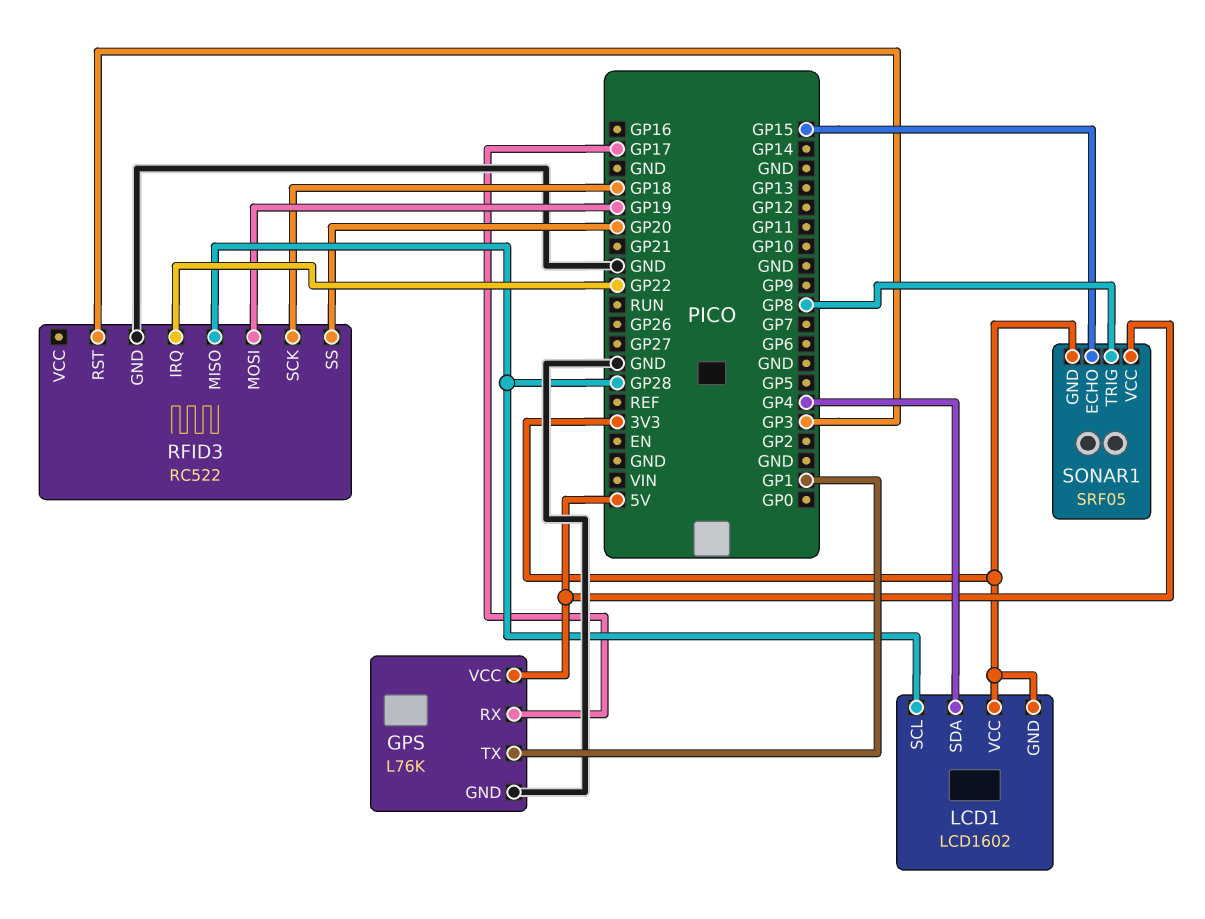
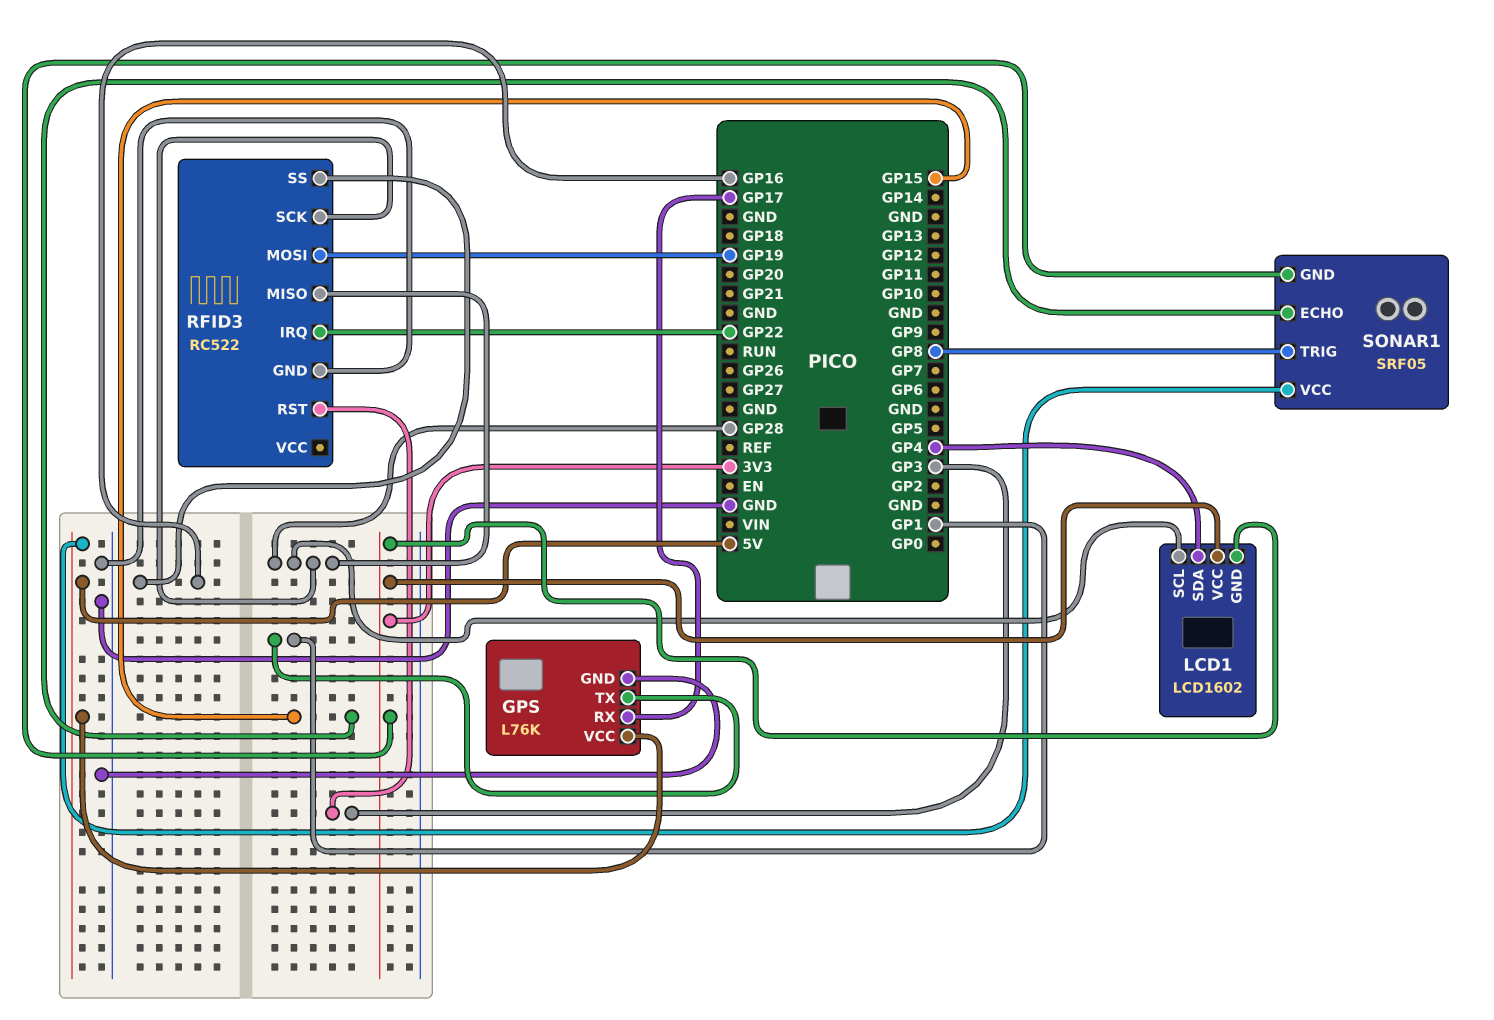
RFID3 pin SCK: GP18 -> GP28
RFID3 pin SS: GP20 -> GP16

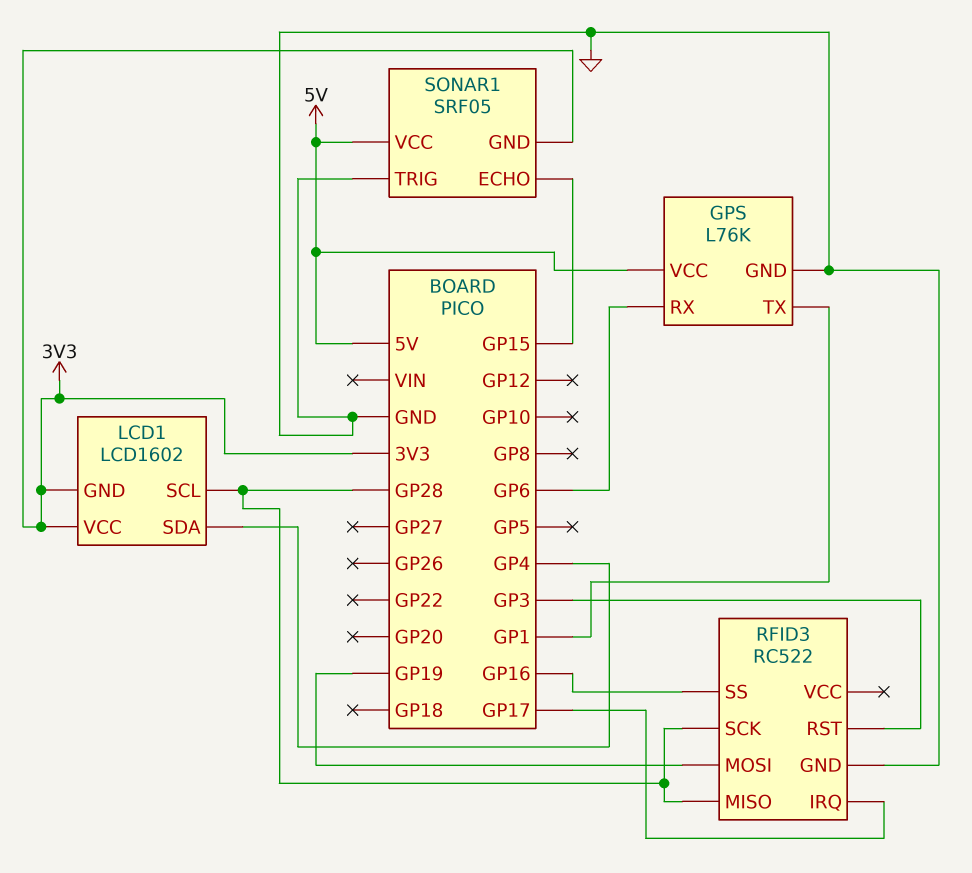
GPS pin RX: GP17 -> GP6
RFID3 pin IRQ: GP22 -> GP17
SONAR1 pin TRIG: GP8 -> GND

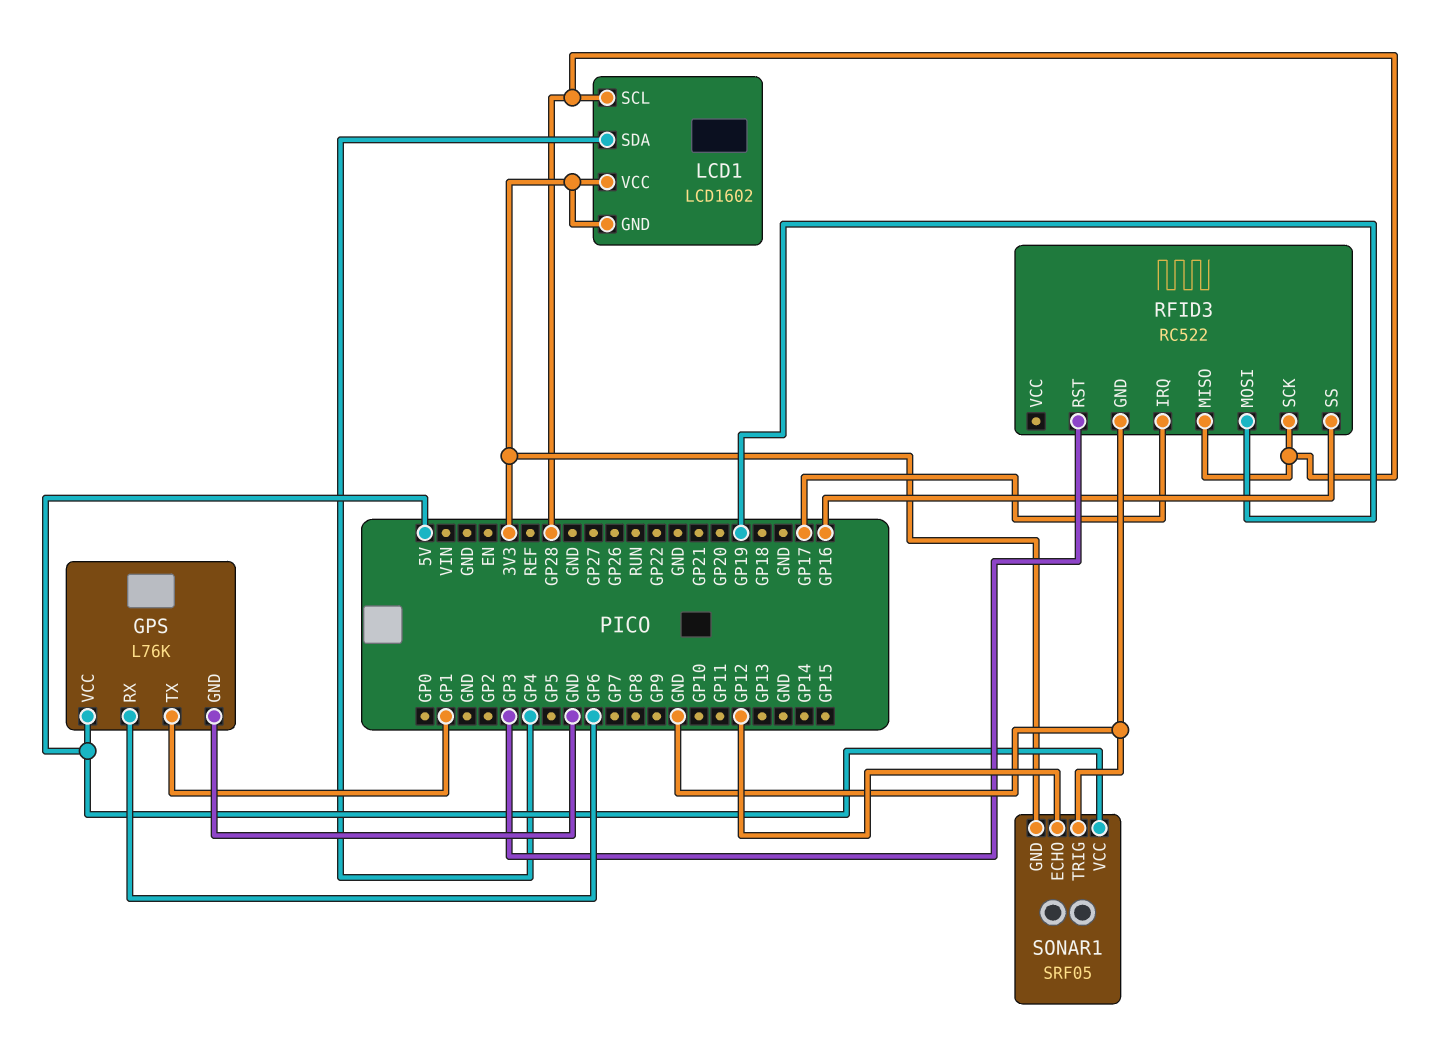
SONAR1 pin ECHO: GP15 -> GP12

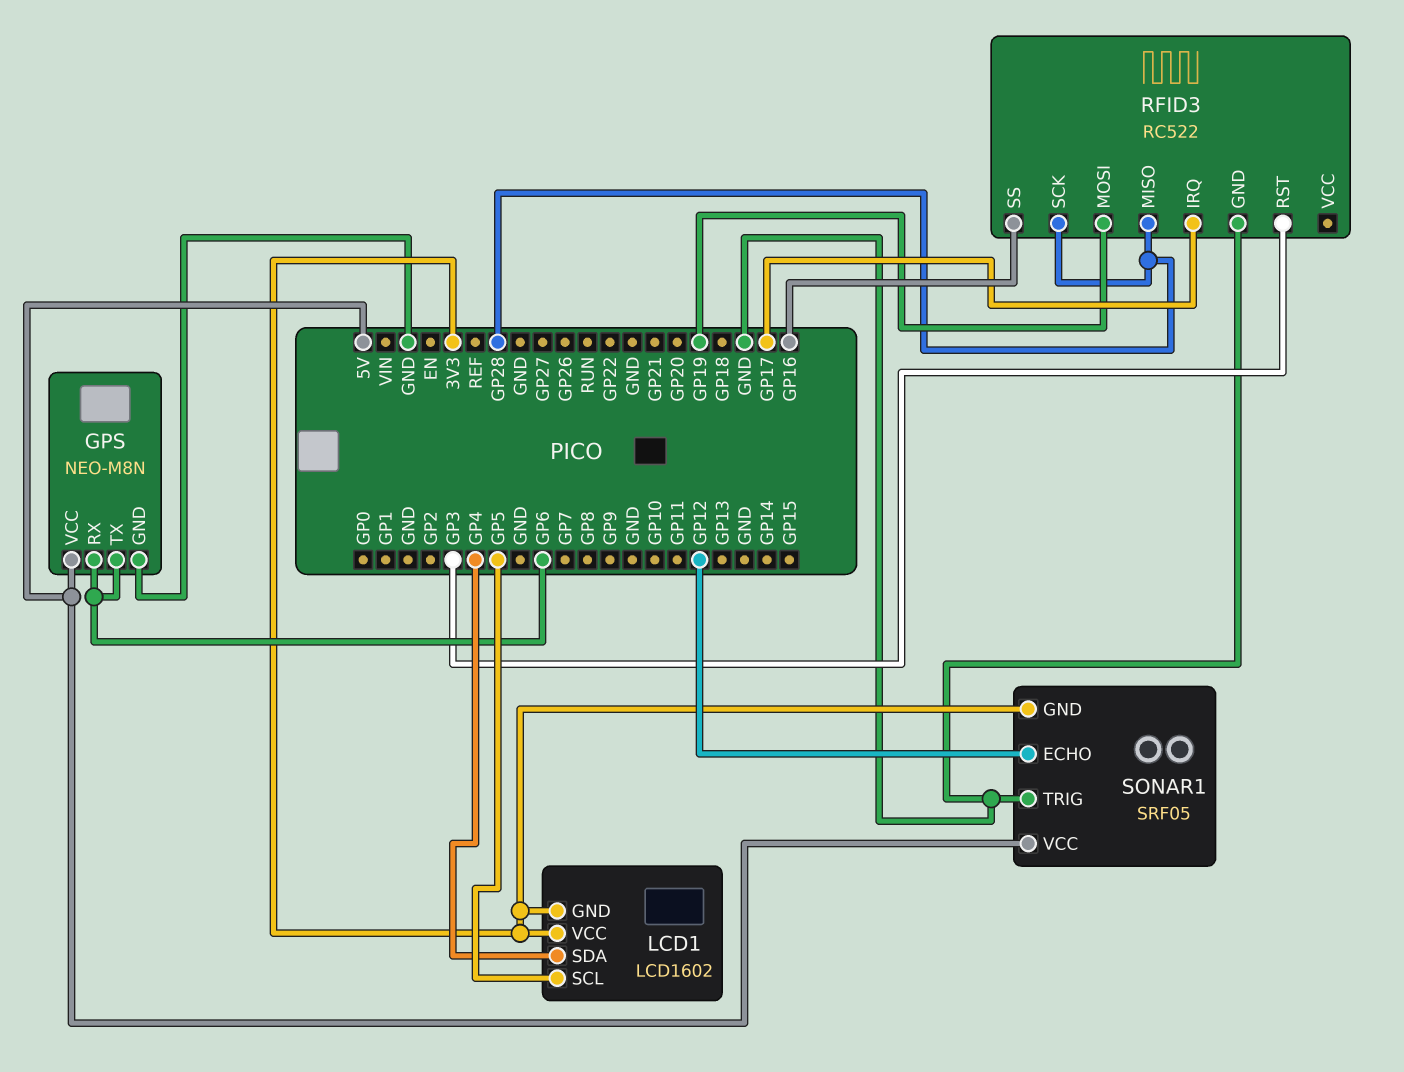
GPS: L76K -> NEO-M8N
GPS pin TX: GP1 -> GP6
LCD1 pin SCL: GP28 -> GP5

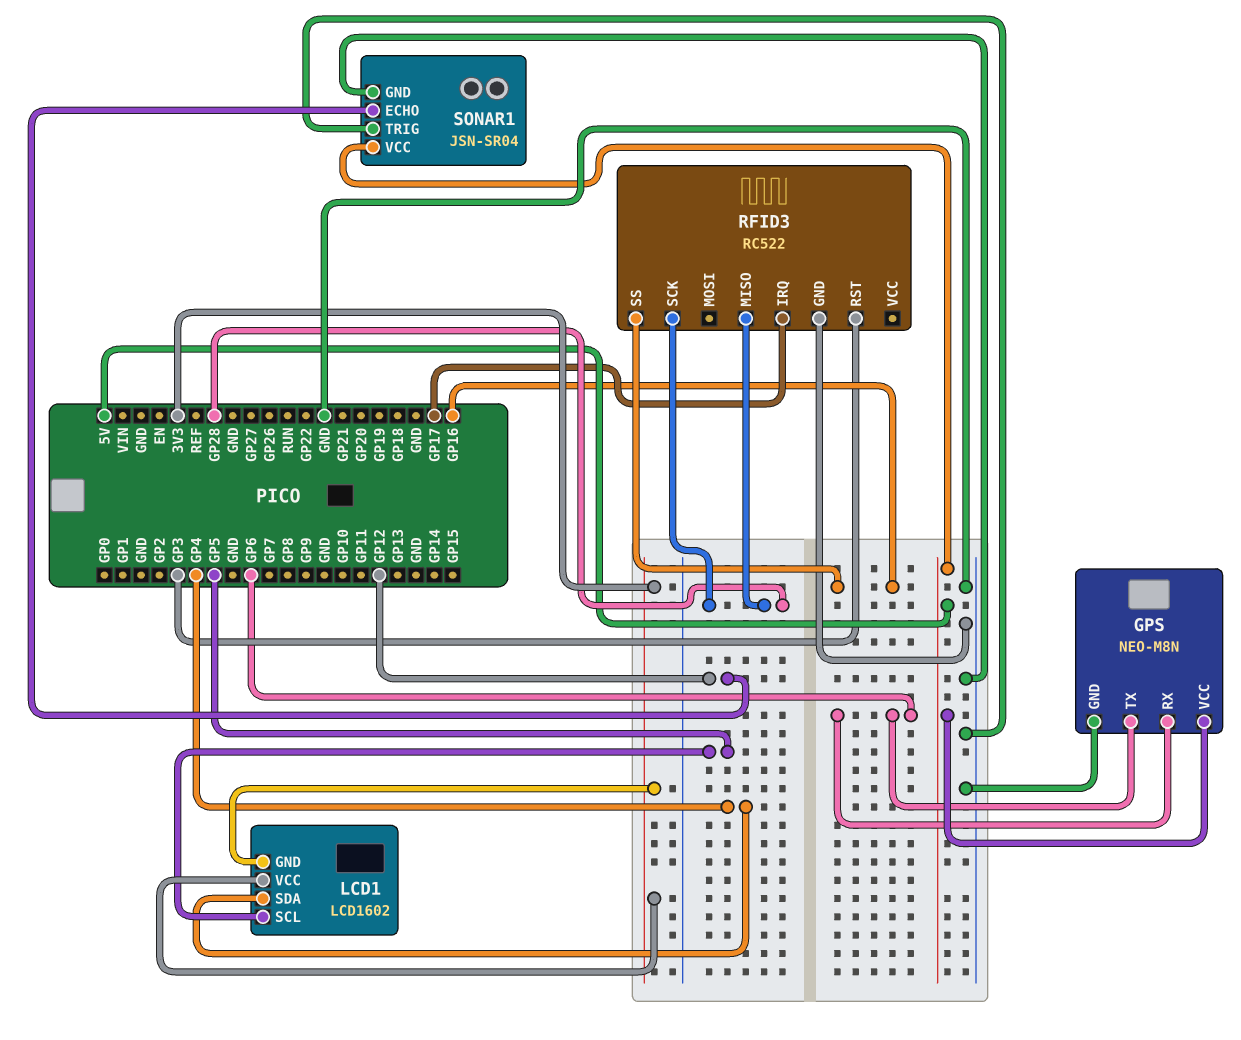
RFID3 pin MOSI: GP19 -> none
SONAR1: SRF05 -> JSN-SR04
SONAR1 pin GND: 3V3 -> GND

